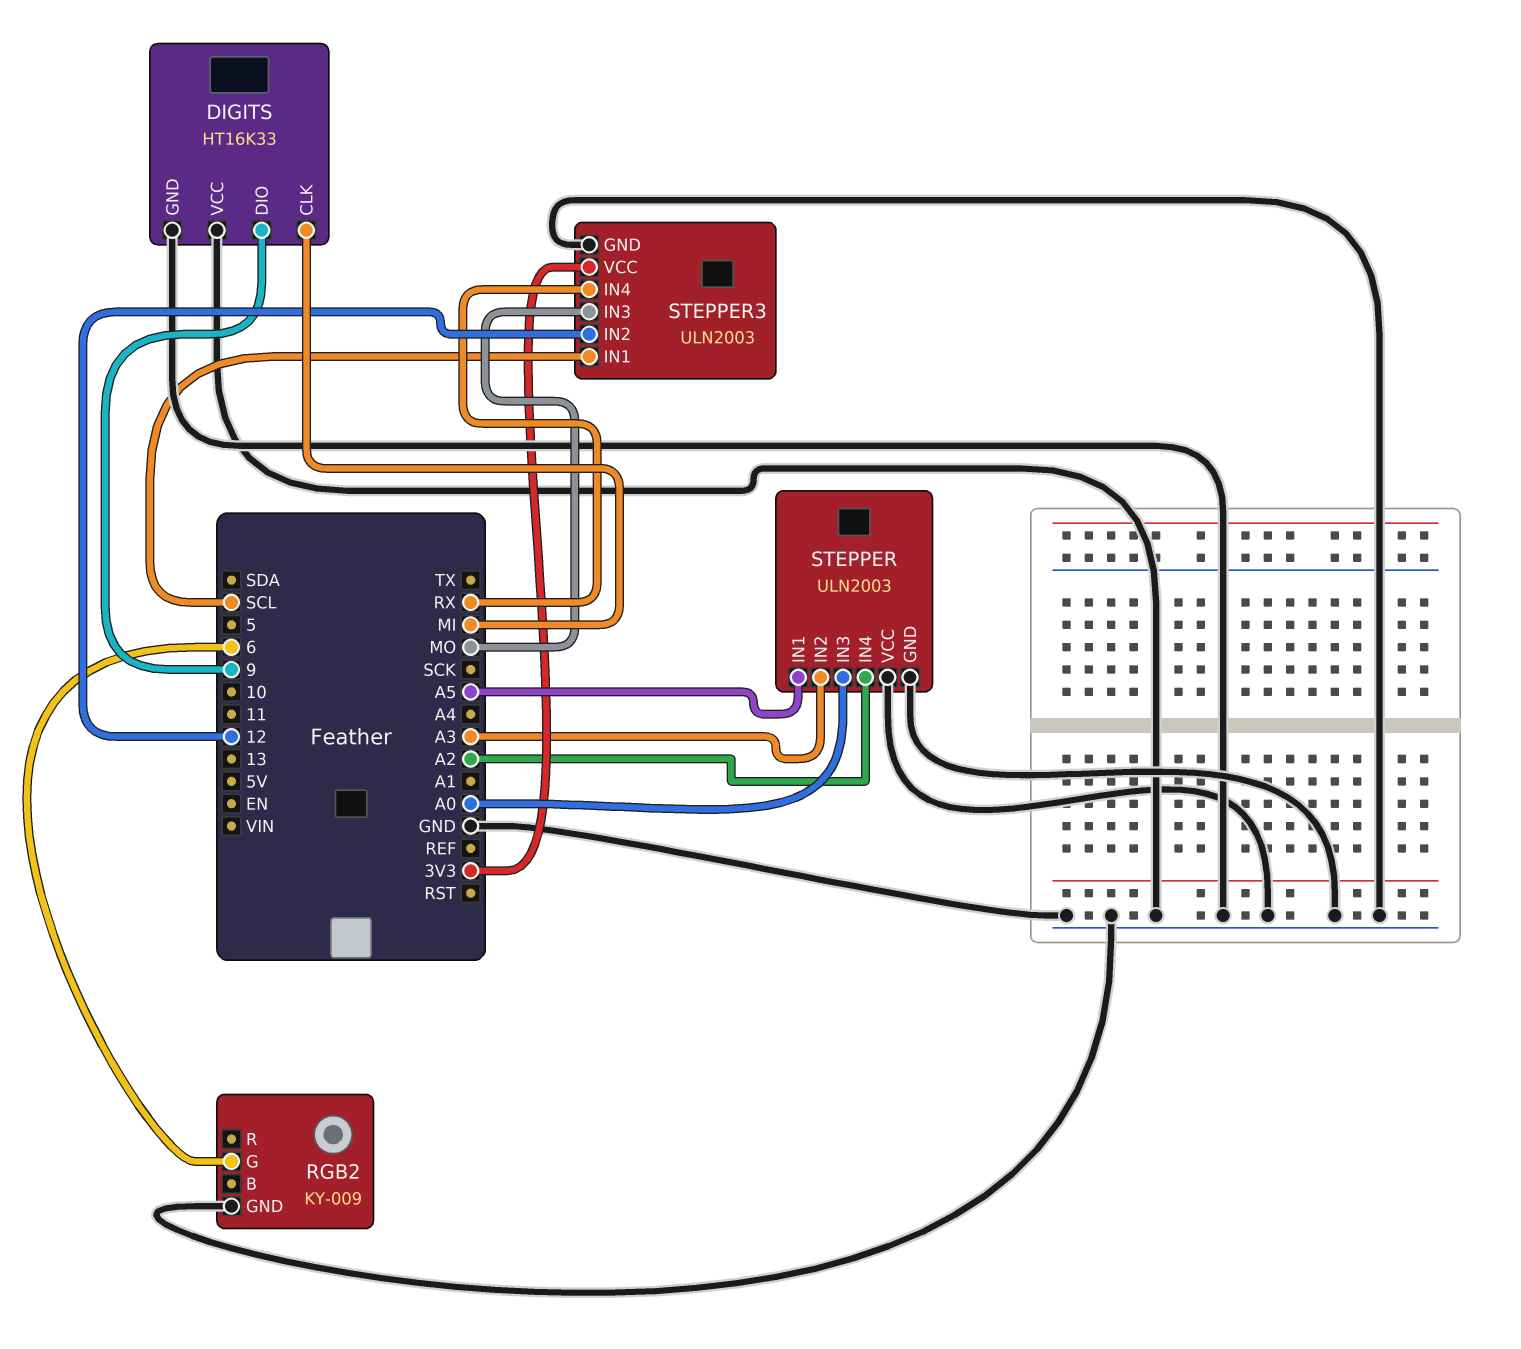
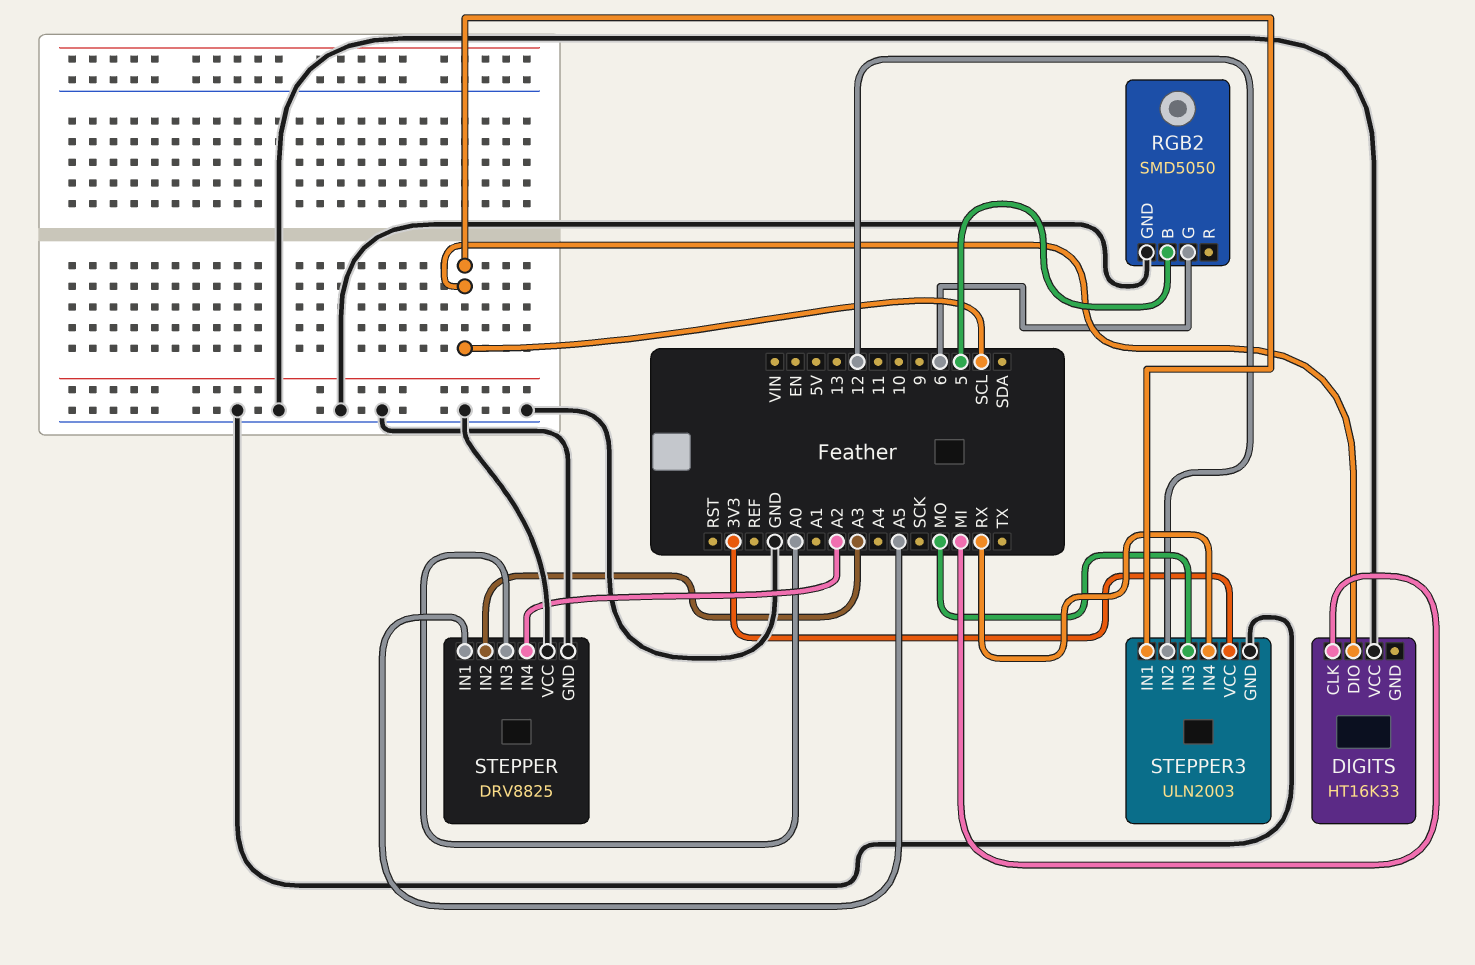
DIGITS pin DIO: 9 -> SCL
DIGITS pin GND: GND -> none
RGB2: KY-009 -> SMD5050
RGB2 pin B: none -> 5
STEPPER: ULN2003 -> DRV8825

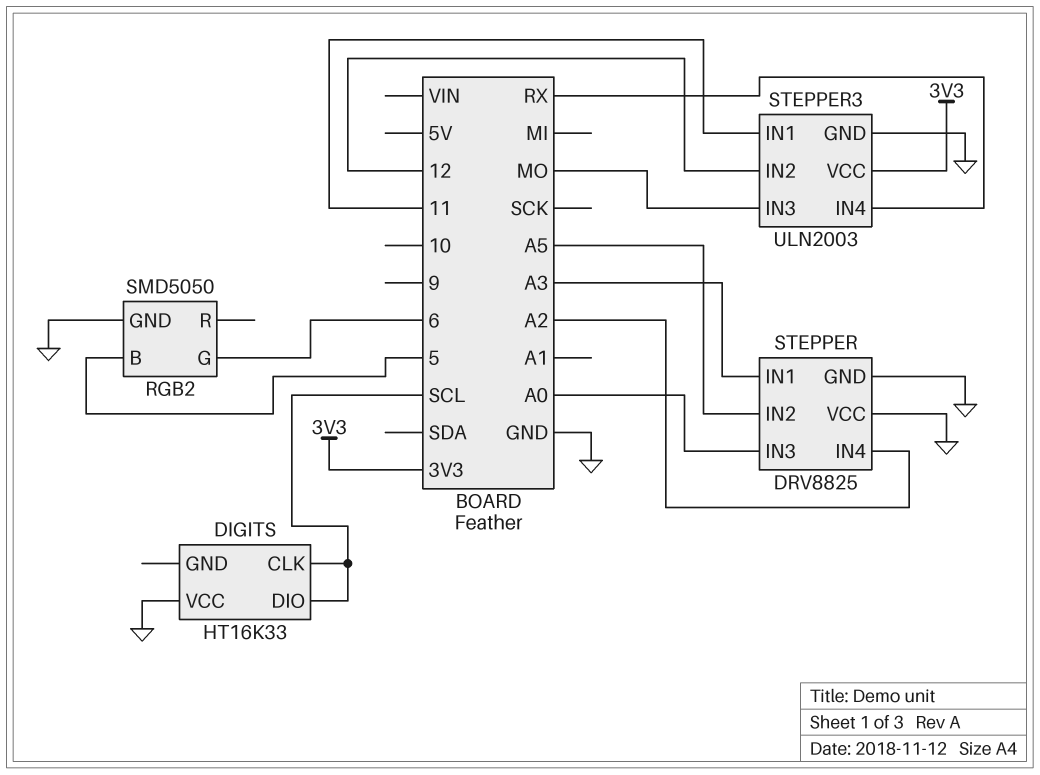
DIGITS pin CLK: MI -> SCL
STEPPER pin IN1: A5 -> A3
STEPPER pin IN2: A3 -> A5
STEPPER3 pin IN1: SCL -> 11

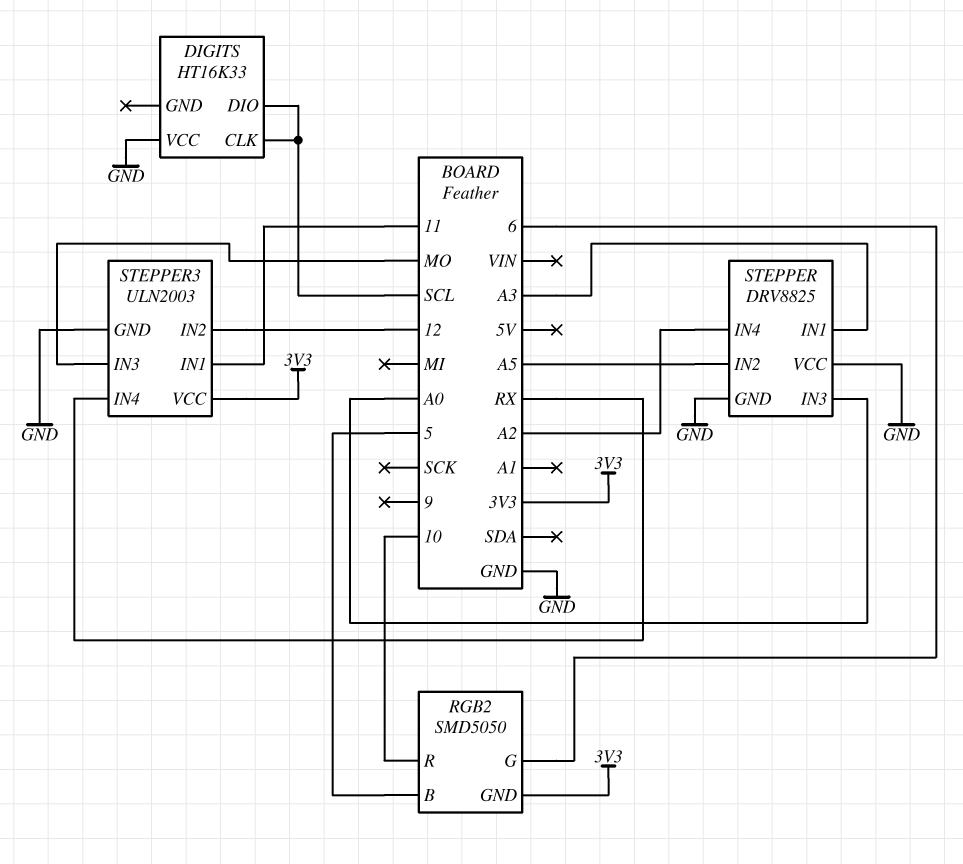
RGB2 pin GND: GND -> 3V3
RGB2 pin R: none -> 10

